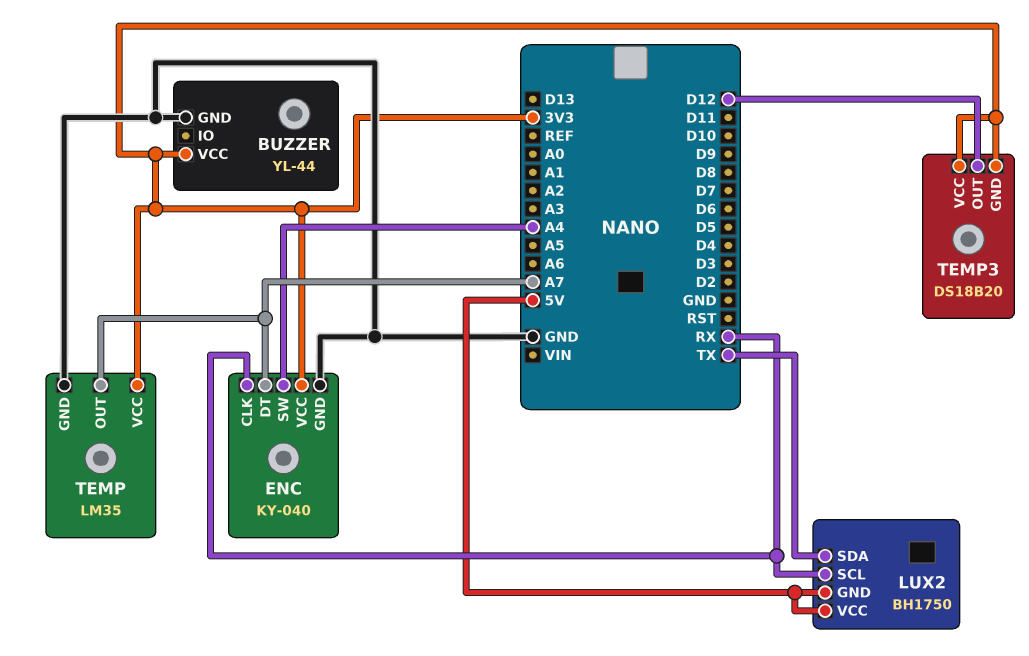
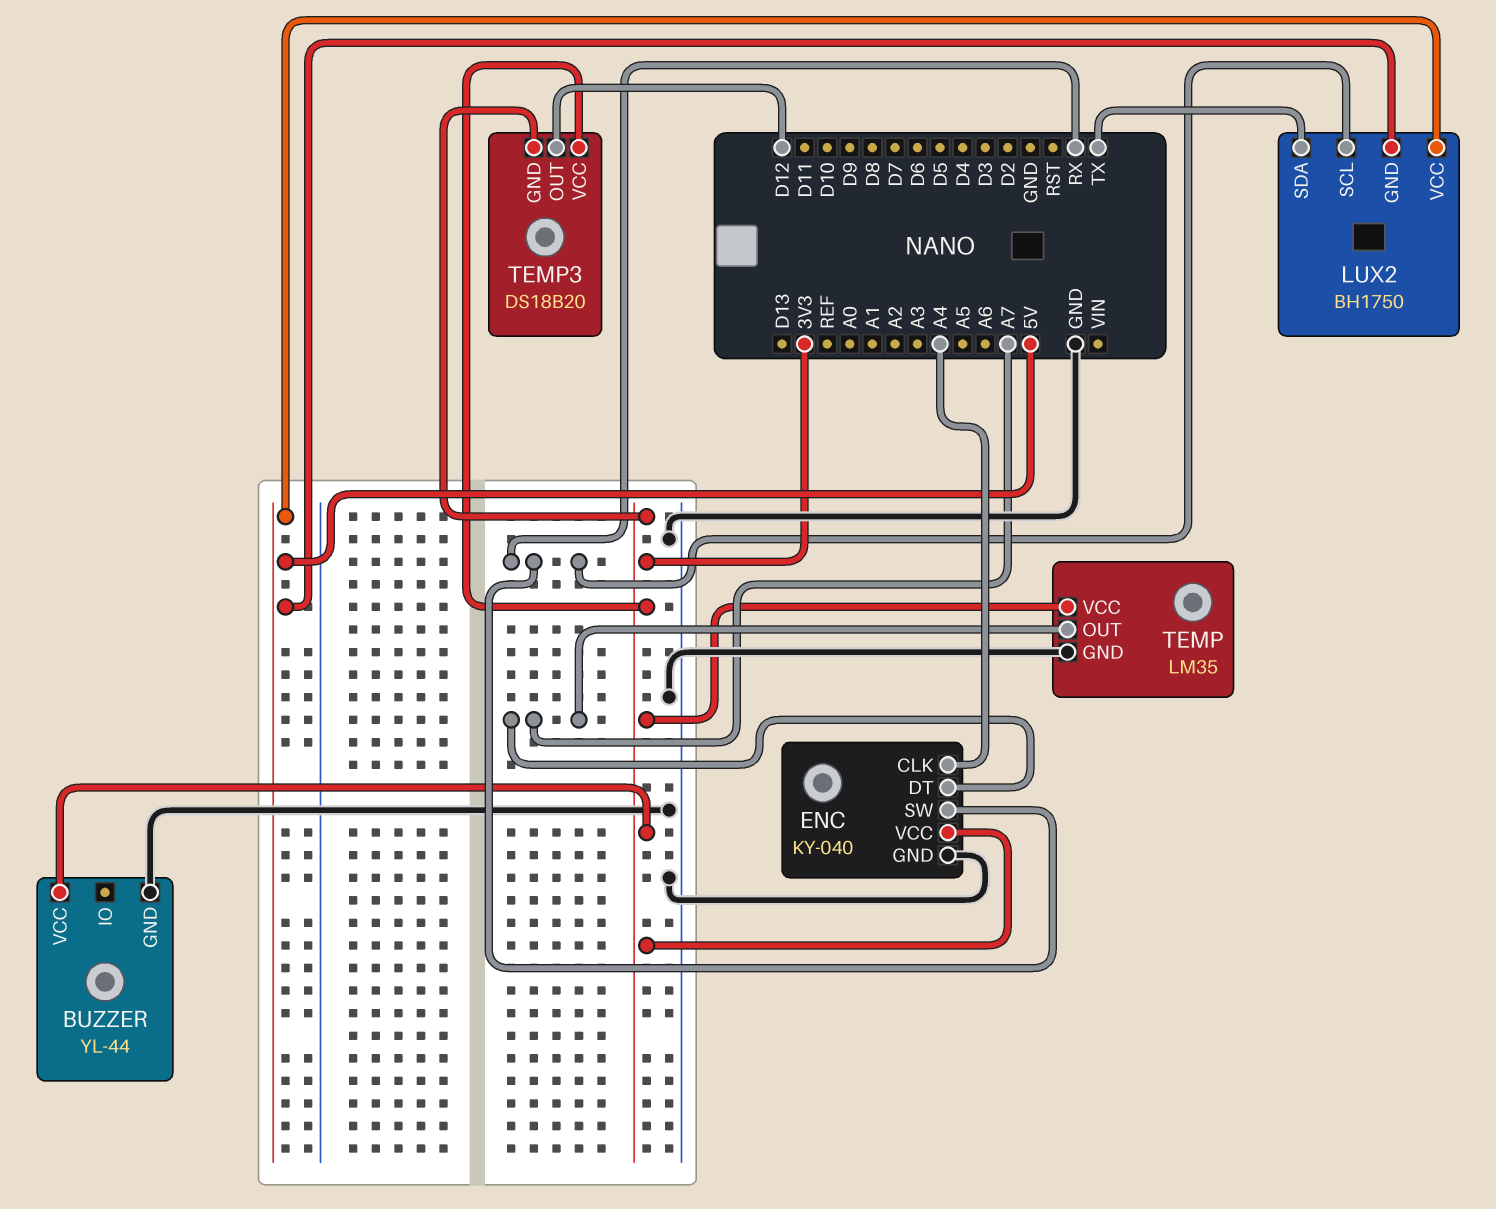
ENC pin CLK: RX -> A4
ENC pin SW: A4 -> RX

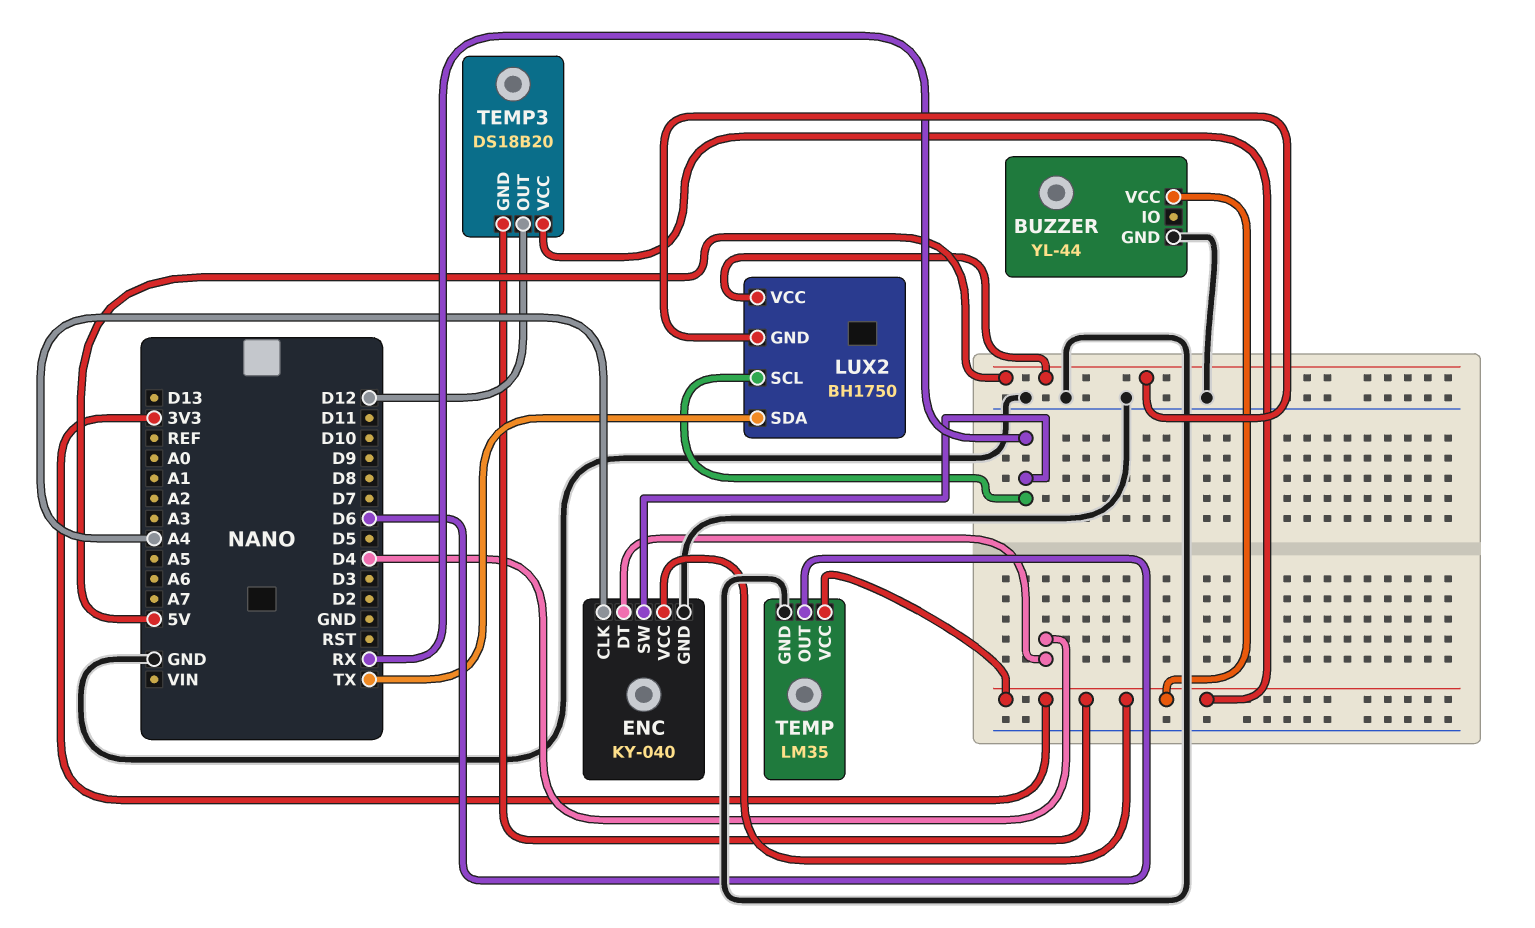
ENC pin DT: A7 -> D4
TEMP pin OUT: A7 -> D6

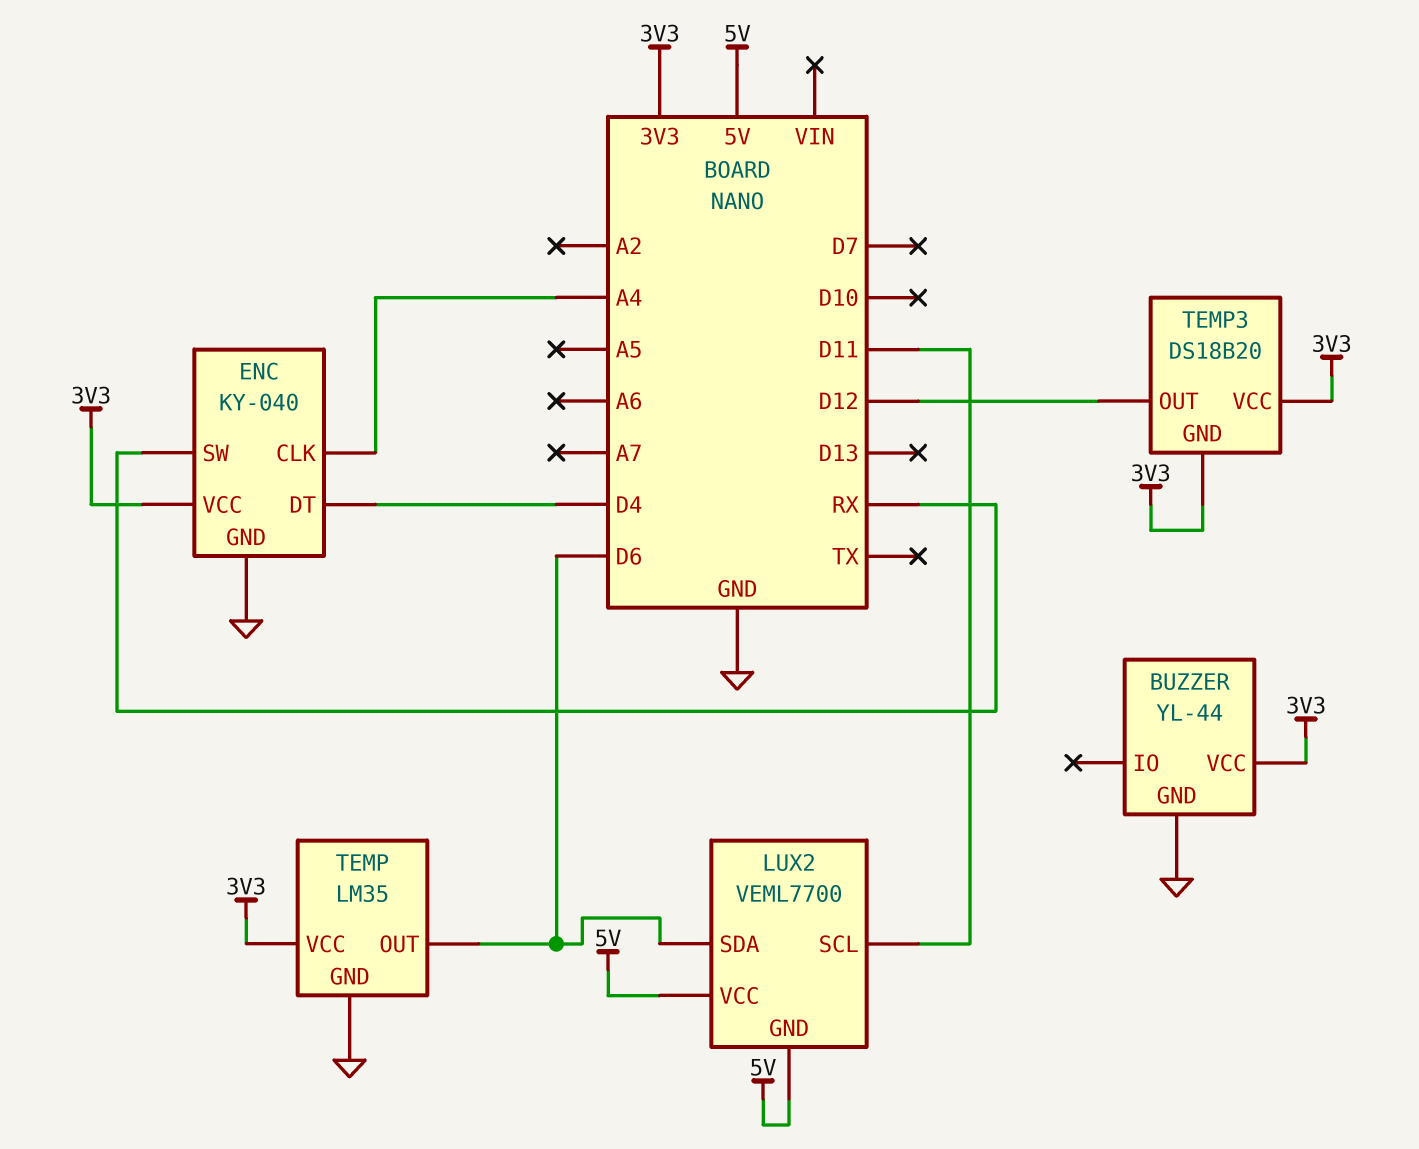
LUX2: BH1750 -> VEML7700
LUX2 pin SCL: RX -> D11
LUX2 pin SDA: TX -> D6

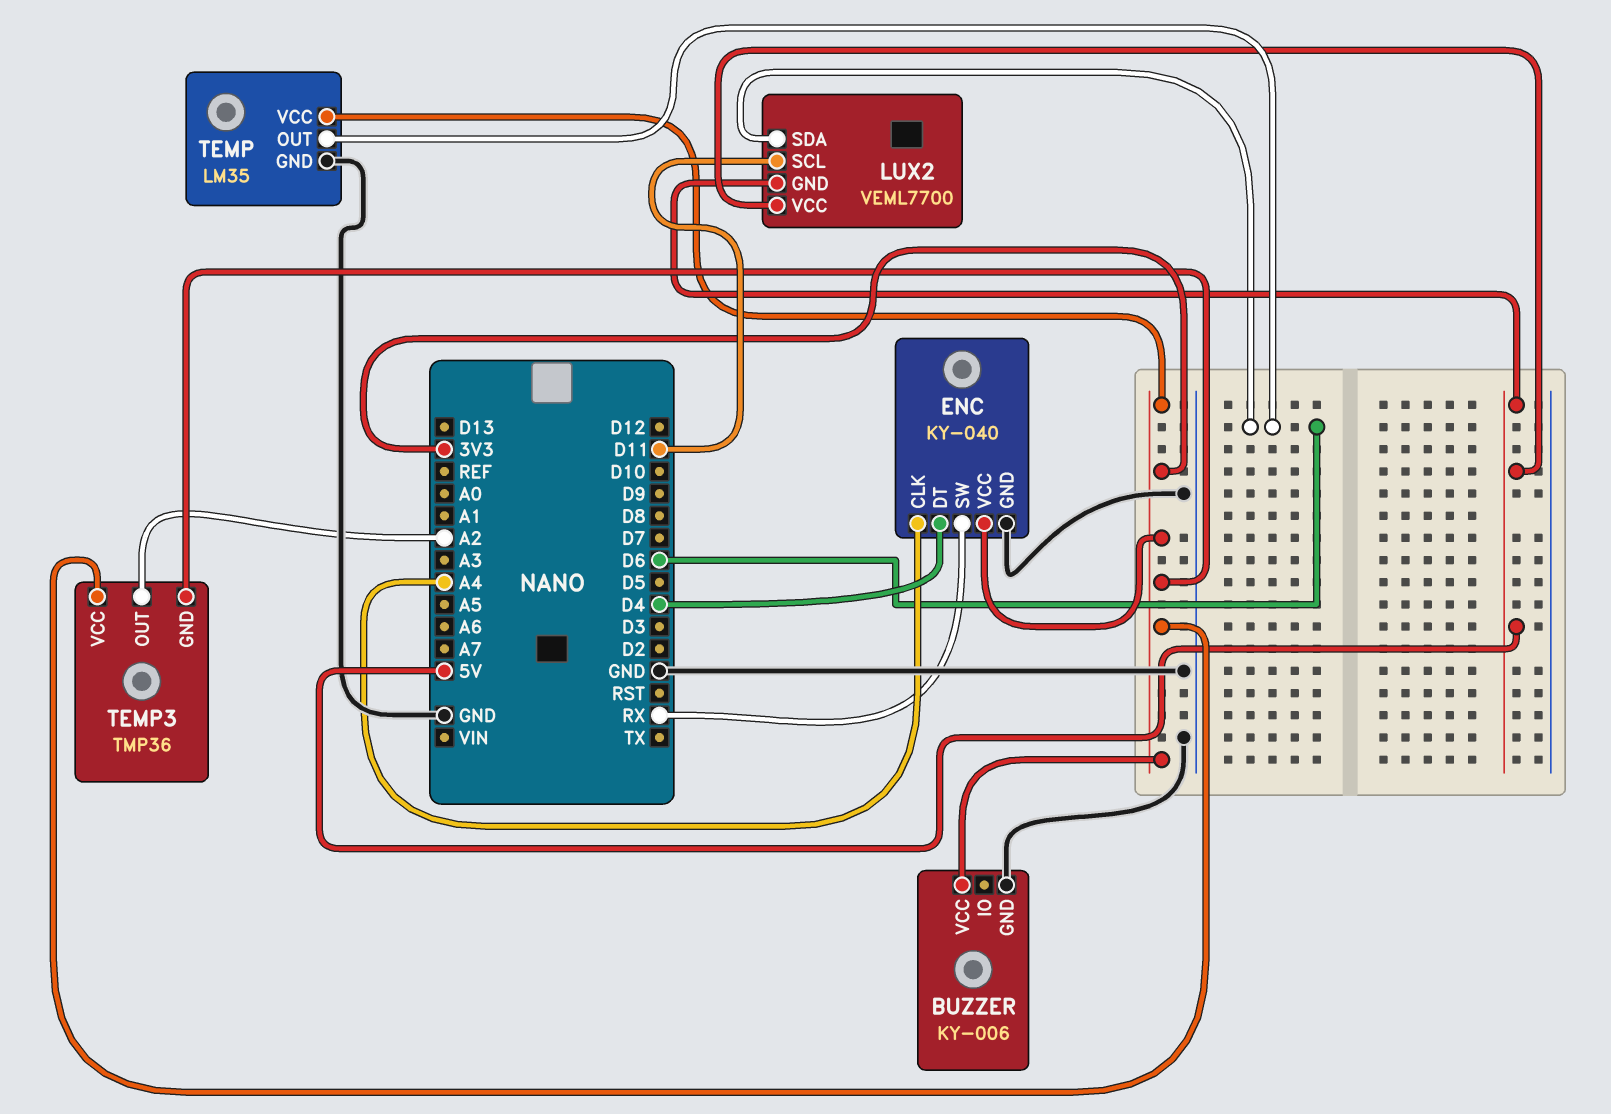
BUZZER: YL-44 -> KY-006
TEMP3: DS18B20 -> TMP36
TEMP3 pin OUT: D12 -> A2

